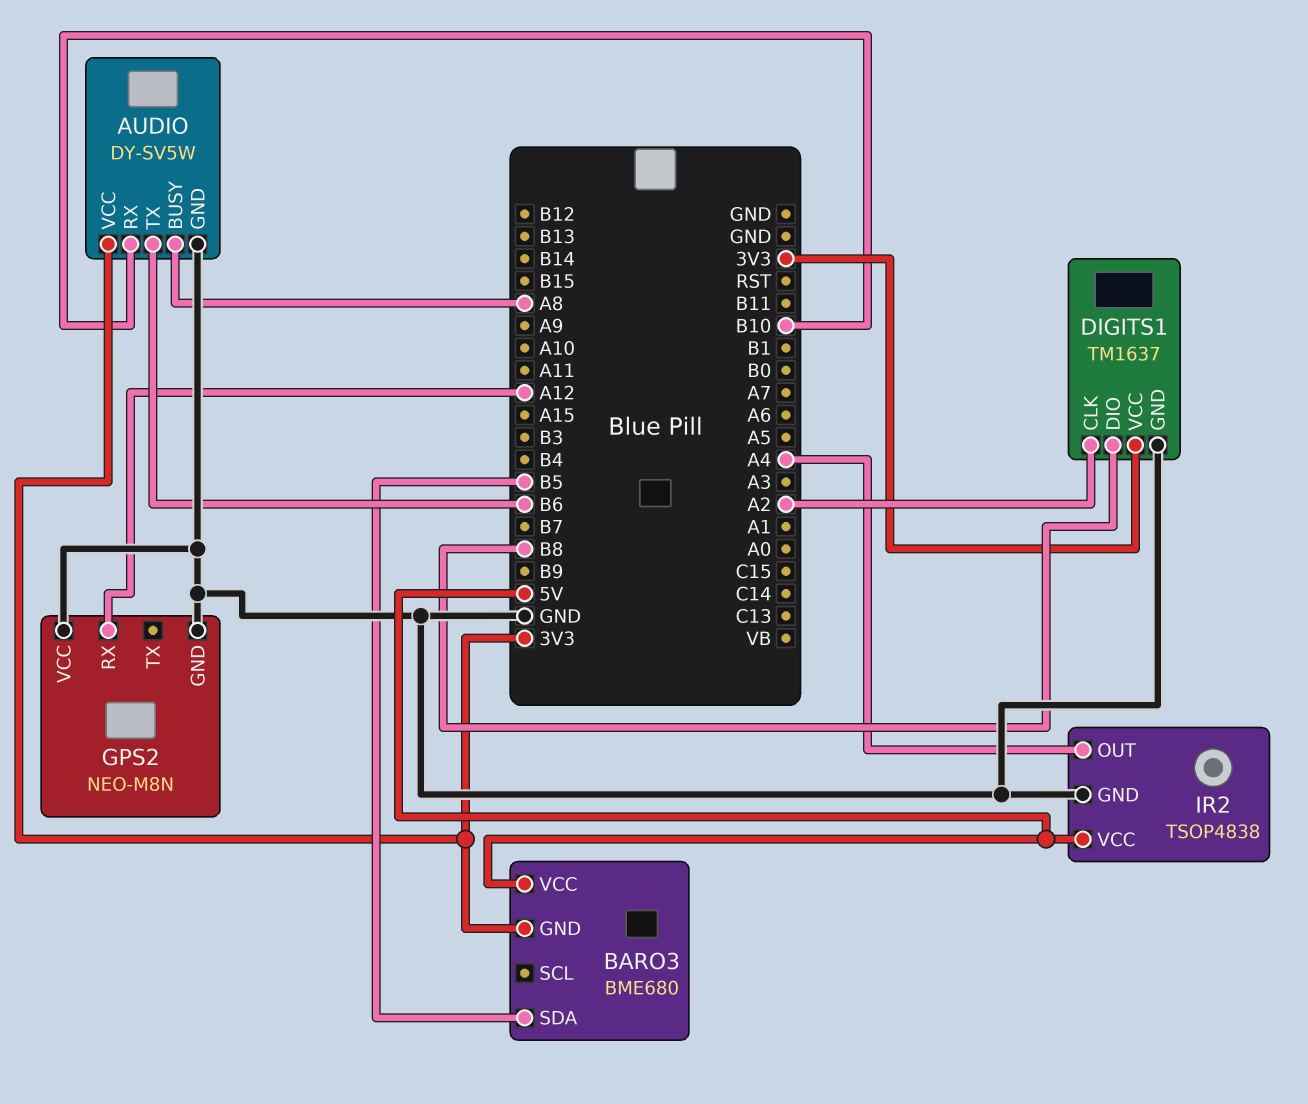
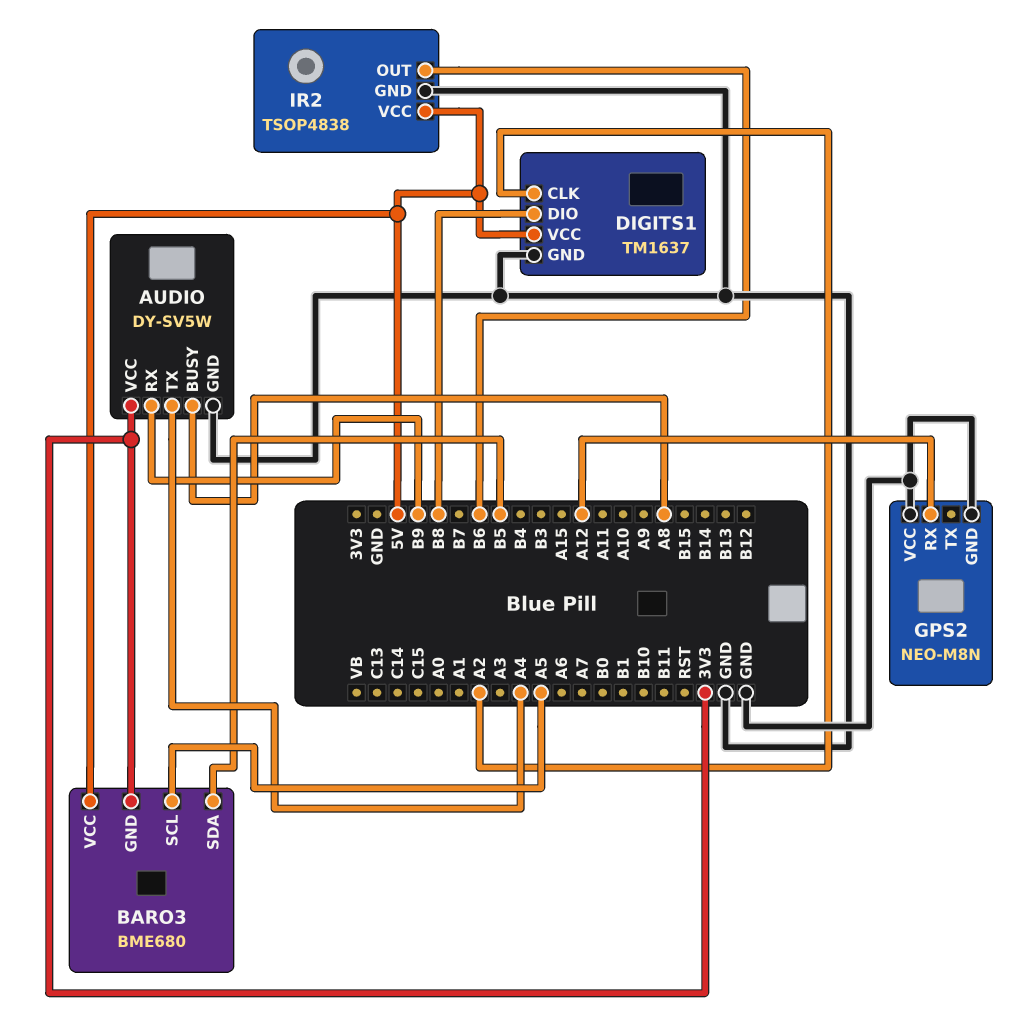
AUDIO pin RX: B10 -> B9
AUDIO pin TX: B6 -> A4
BARO3 pin SCL: none -> A5
DIGITS1 pin VCC: 3V3 -> 5V
IR2 pin OUT: A4 -> B6

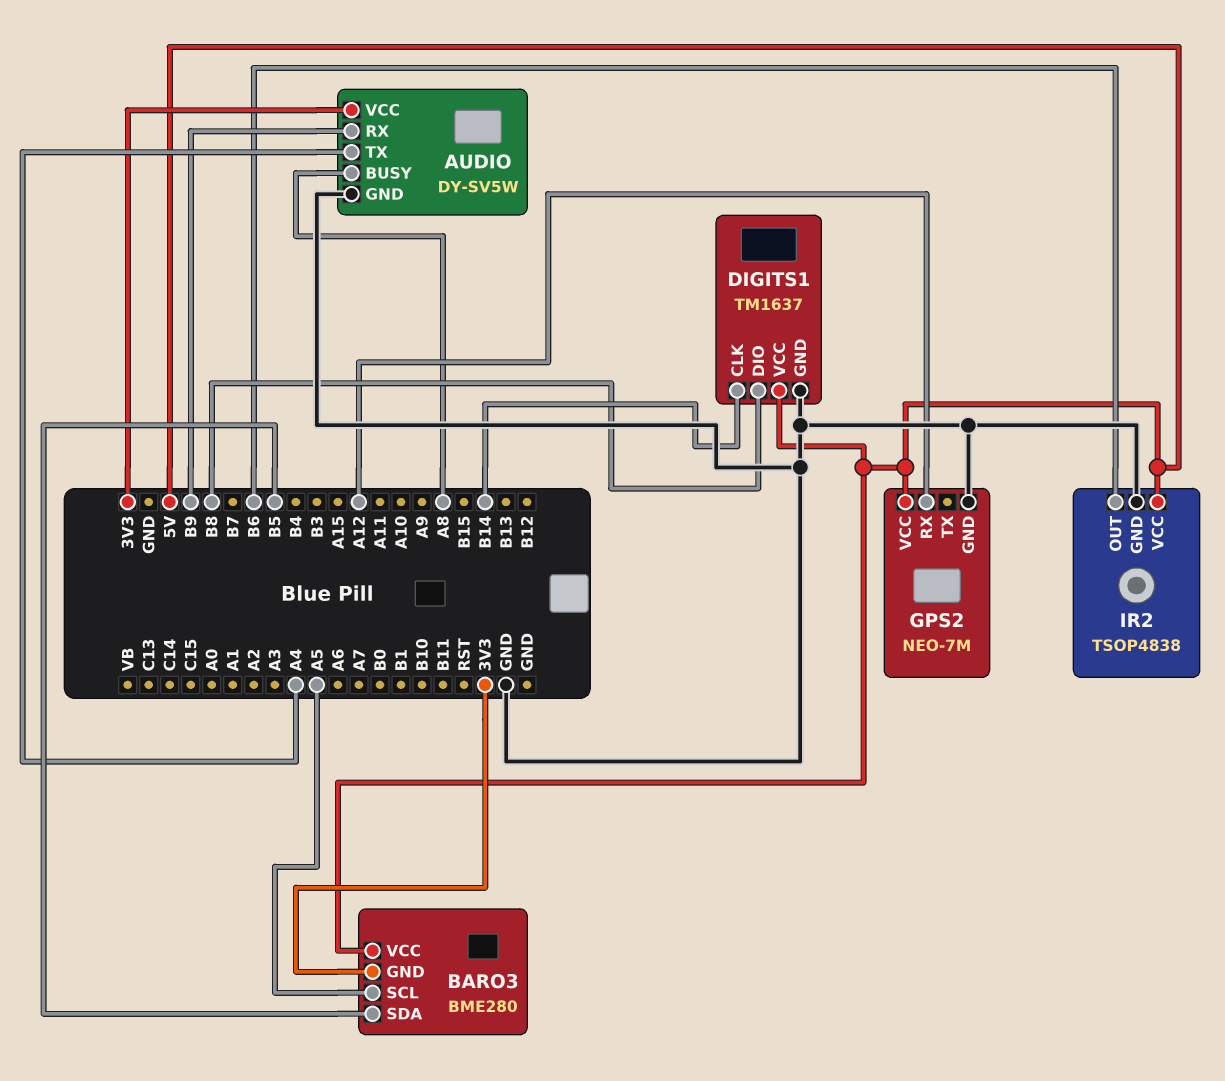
BARO3: BME680 -> BME280
DIGITS1 pin CLK: A2 -> B14
GPS2: NEO-M8N -> NEO-7M
GPS2 pin VCC: GND -> 5V

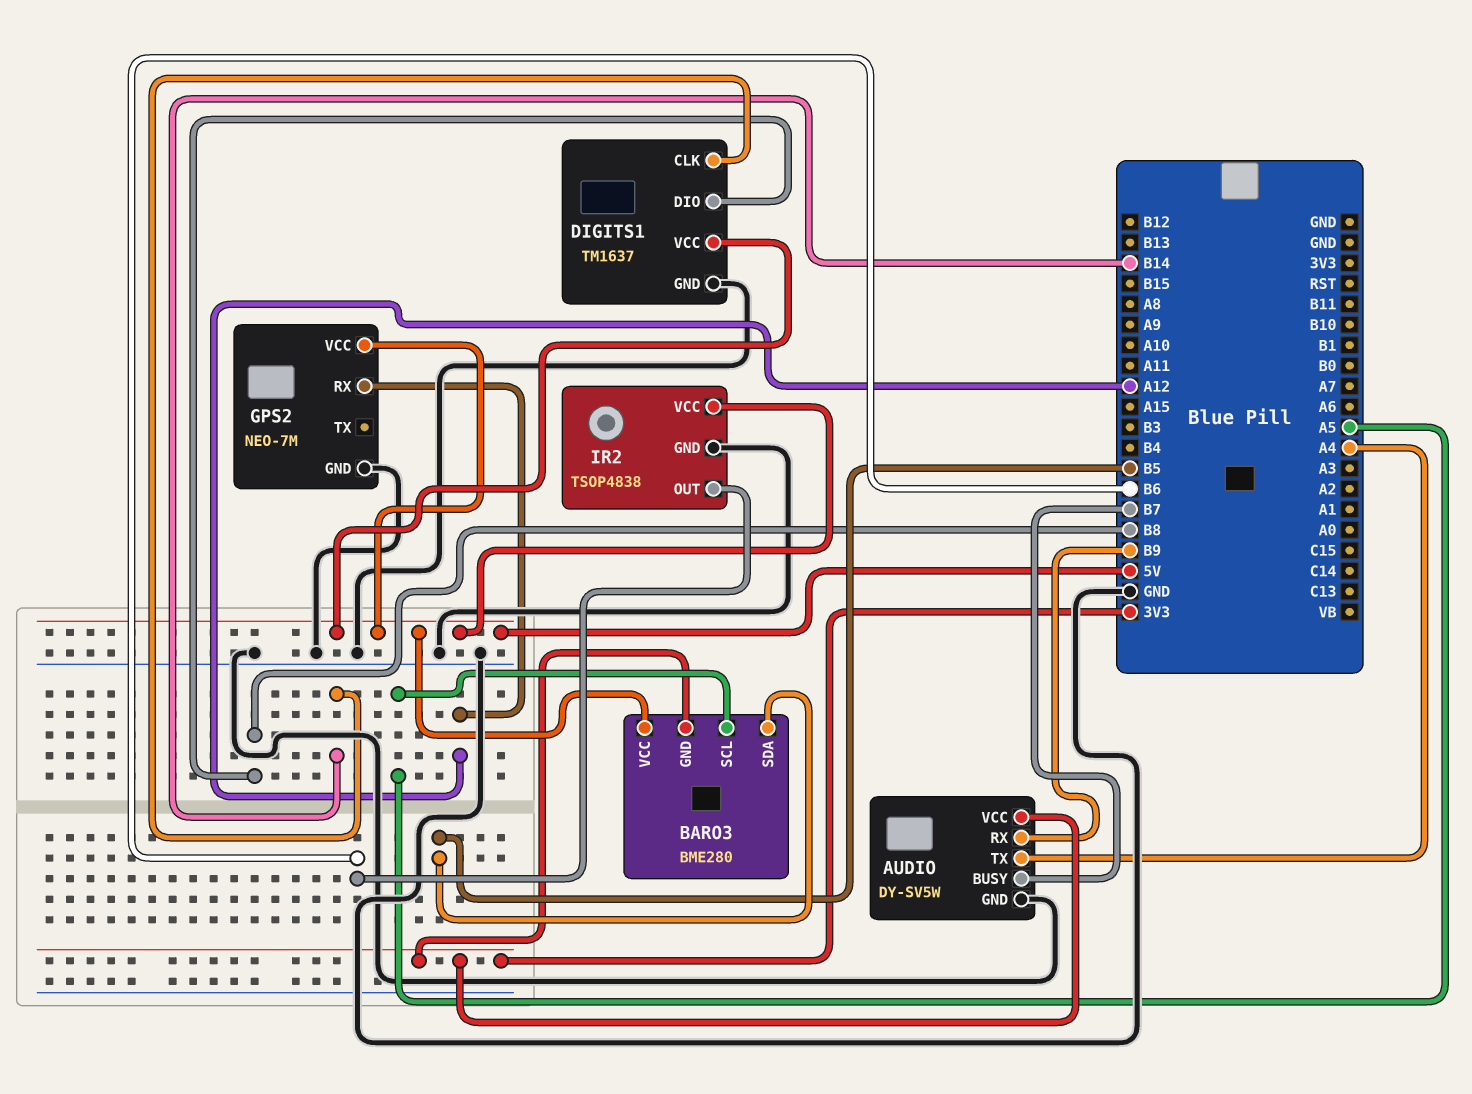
AUDIO pin BUSY: A8 -> B7

